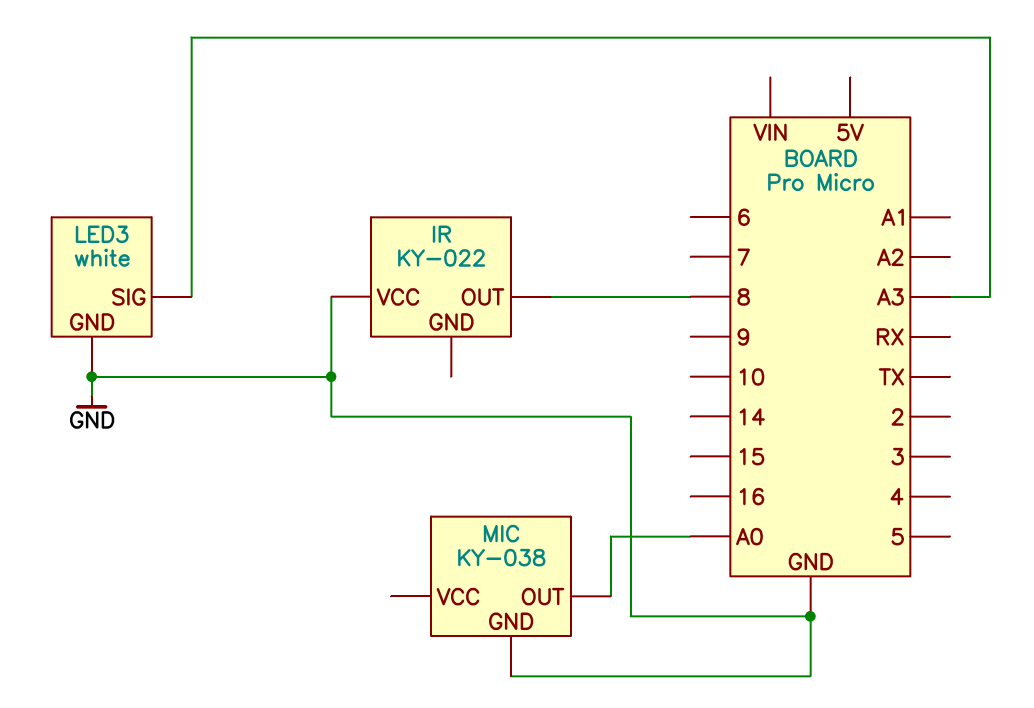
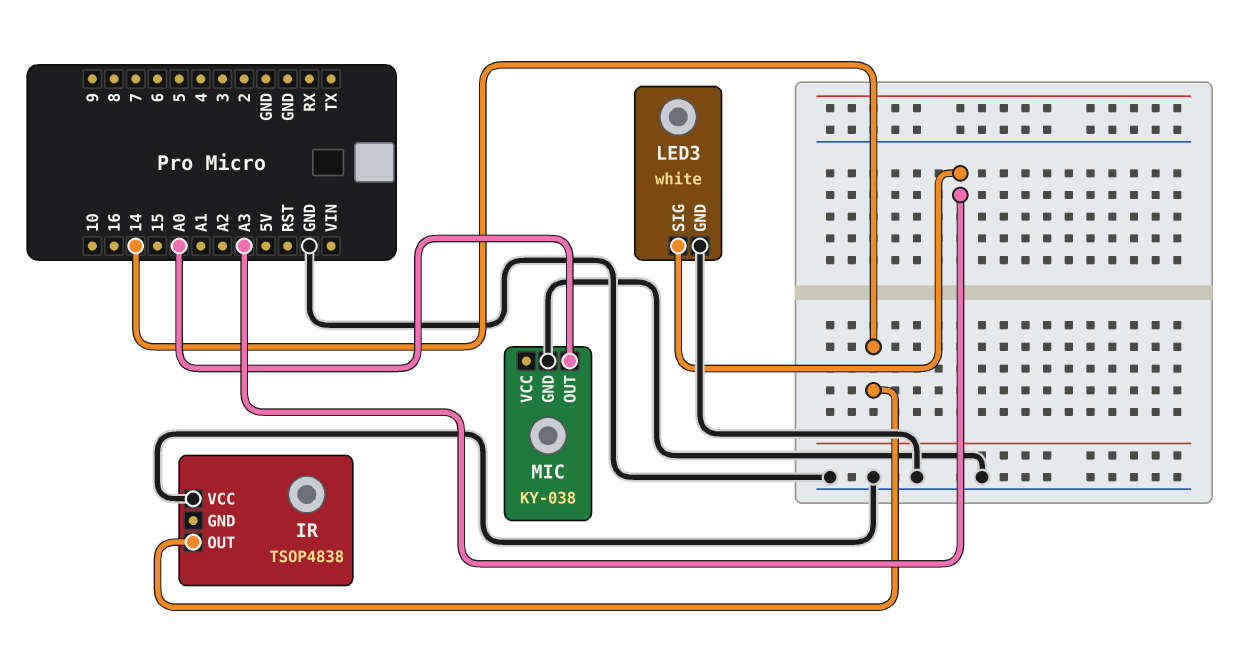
IR: KY-022 -> TSOP4838
IR pin OUT: 8 -> 14

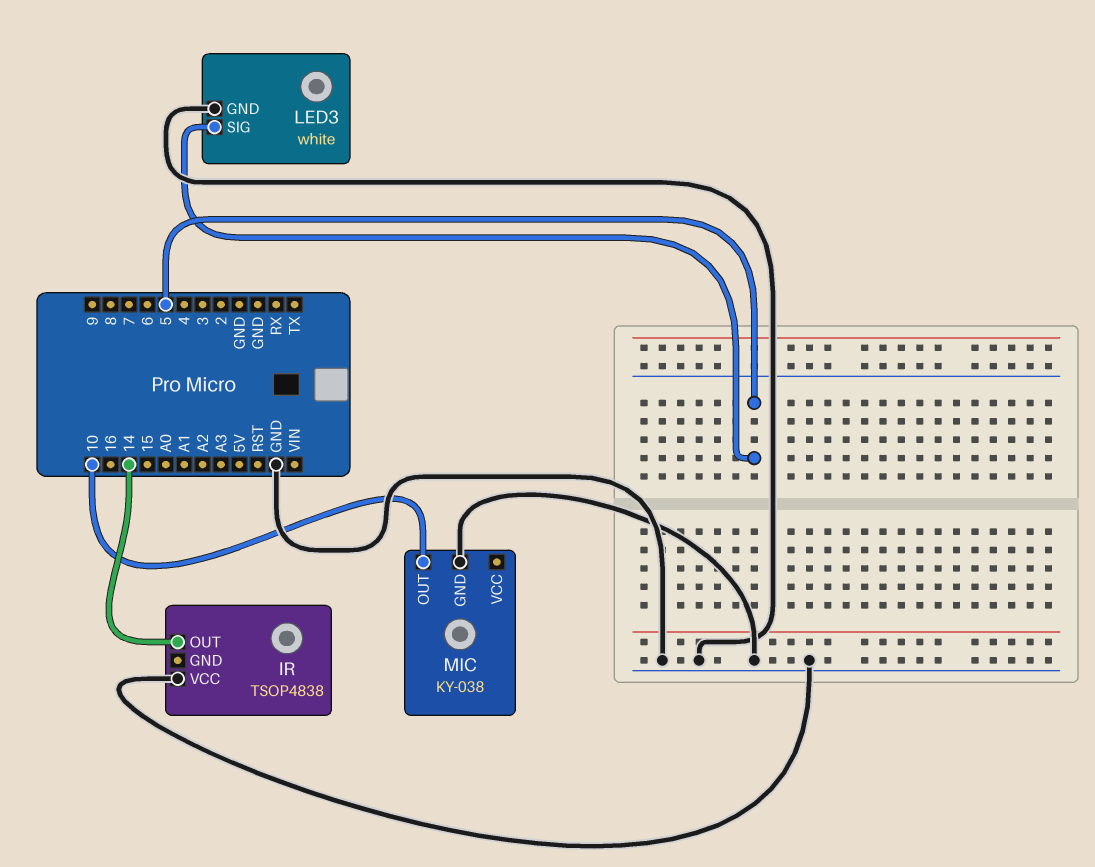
LED3 pin SIG: A3 -> 5
MIC pin OUT: A0 -> 10

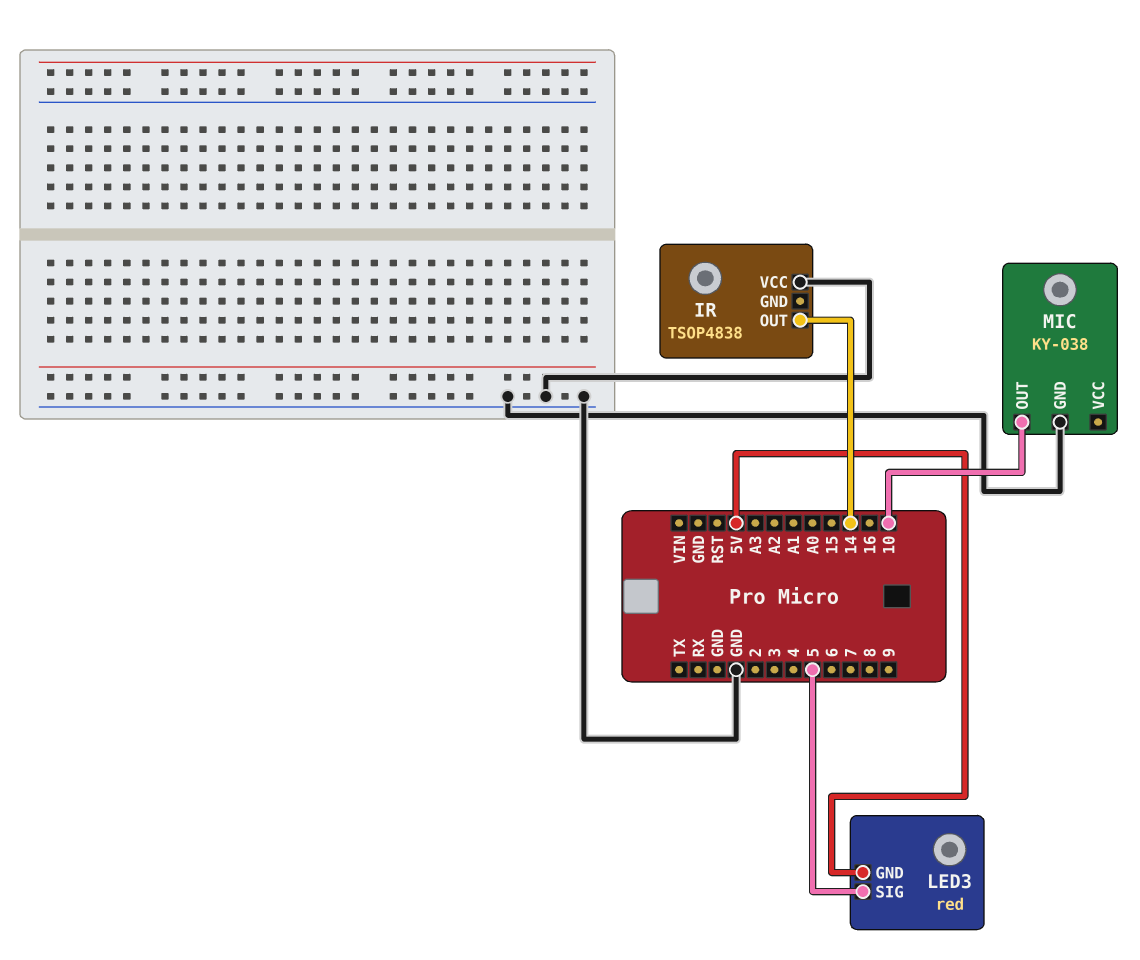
LED3: white -> red
LED3 pin GND: GND -> 5V

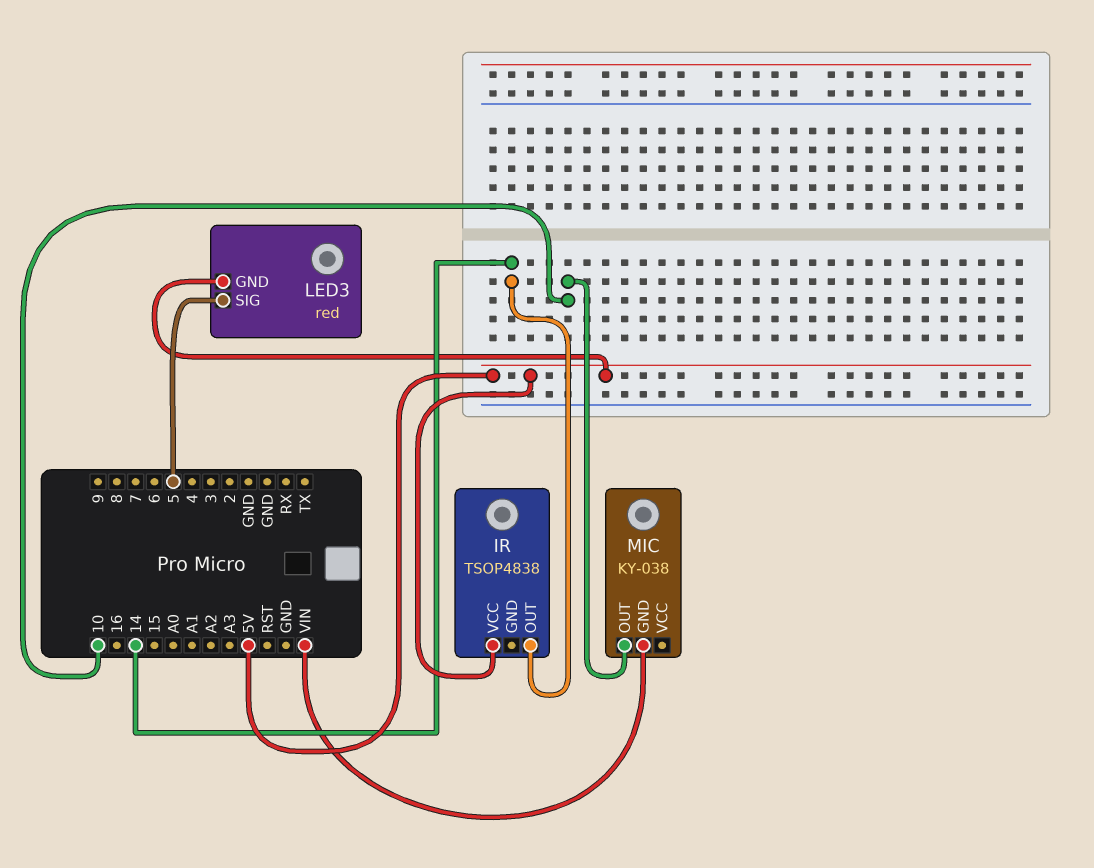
IR pin VCC: GND -> 5V
MIC pin GND: GND -> VIN

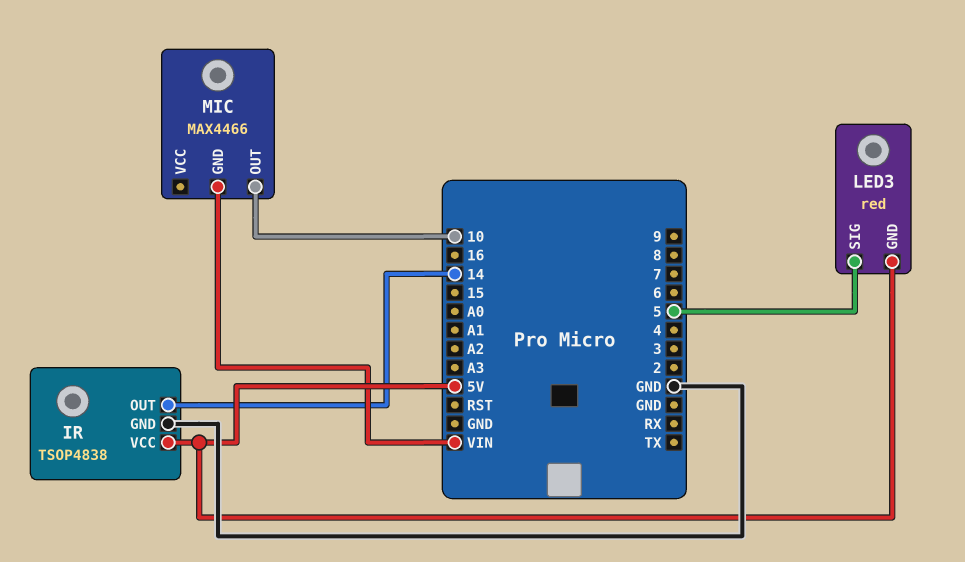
IR pin GND: none -> GND
MIC: KY-038 -> MAX4466

